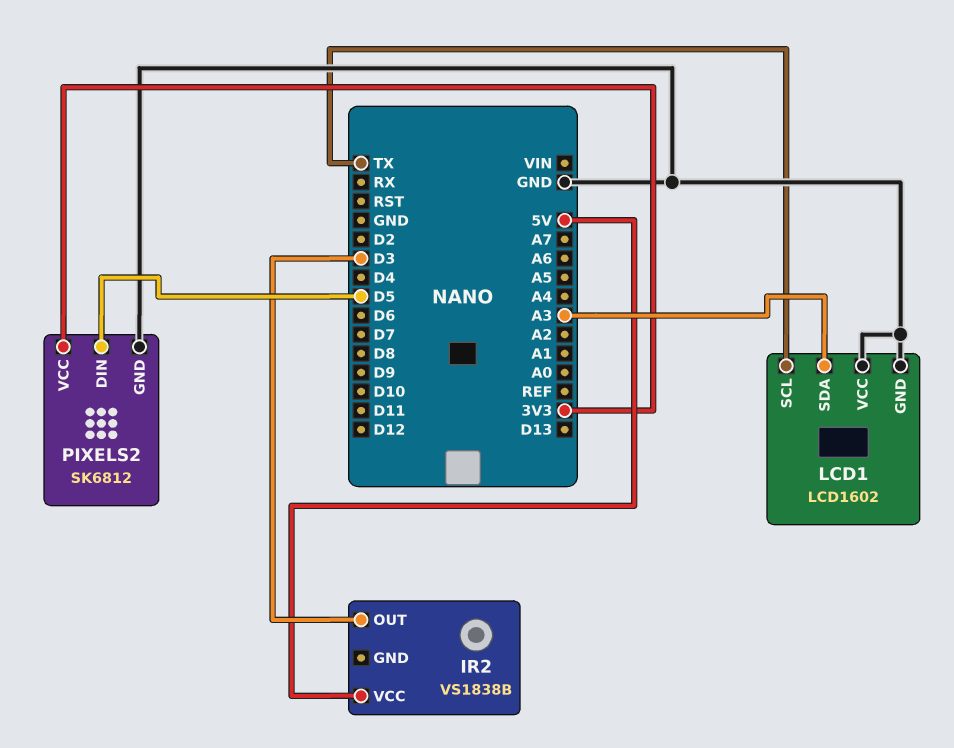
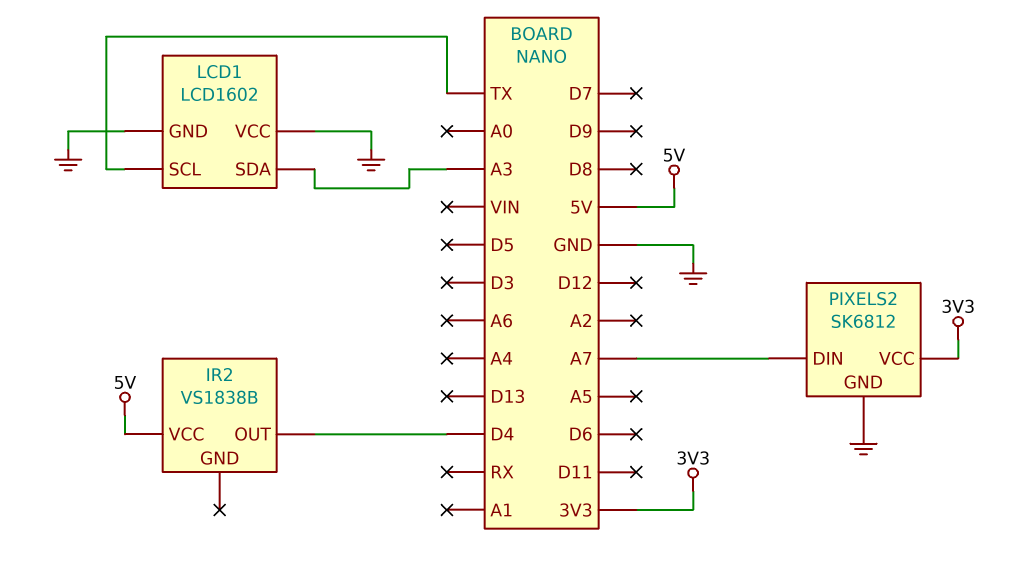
IR2 pin OUT: D3 -> D4
PIXELS2 pin DIN: D5 -> A7

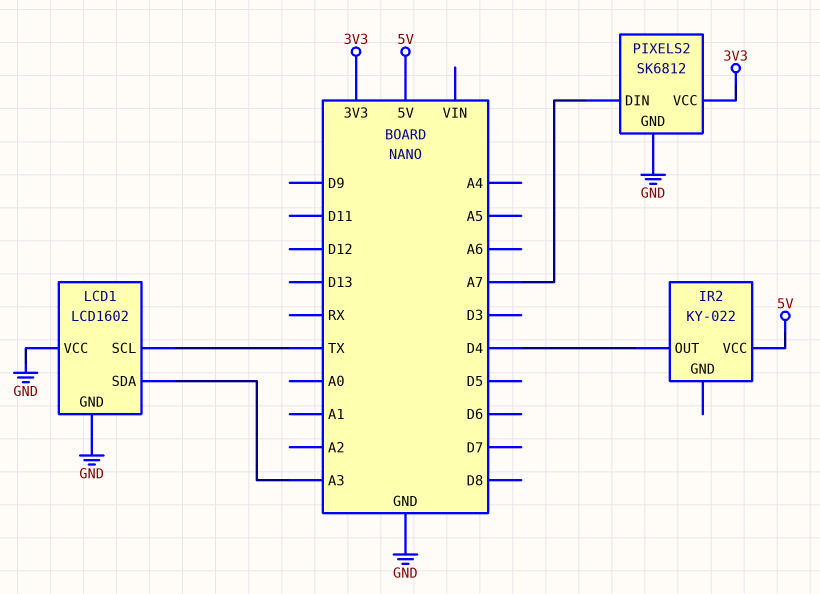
IR2: VS1838B -> KY-022

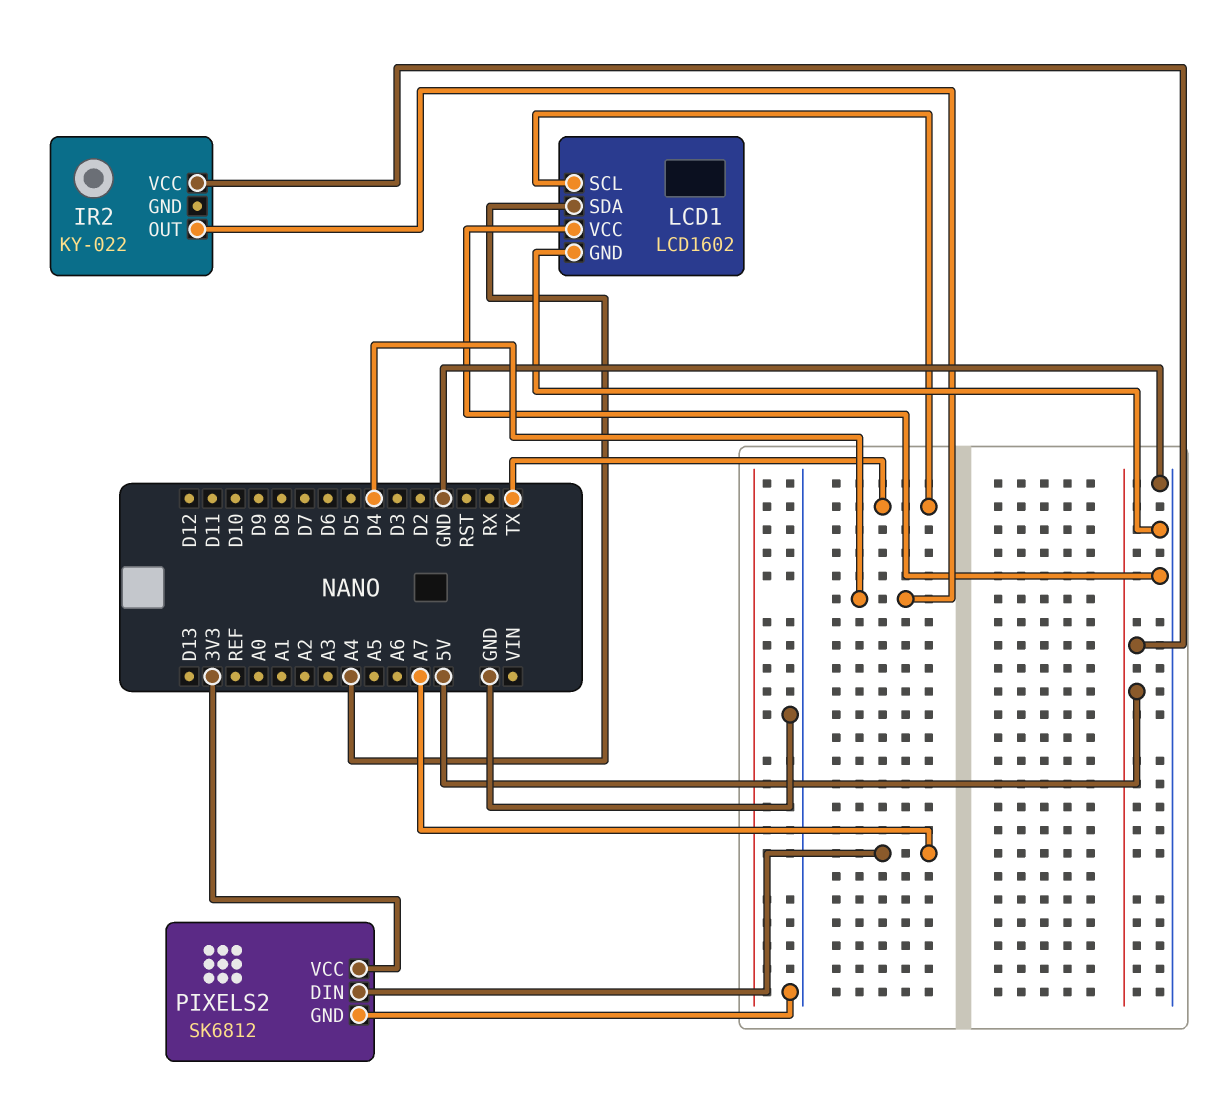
LCD1 pin SDA: A3 -> A4

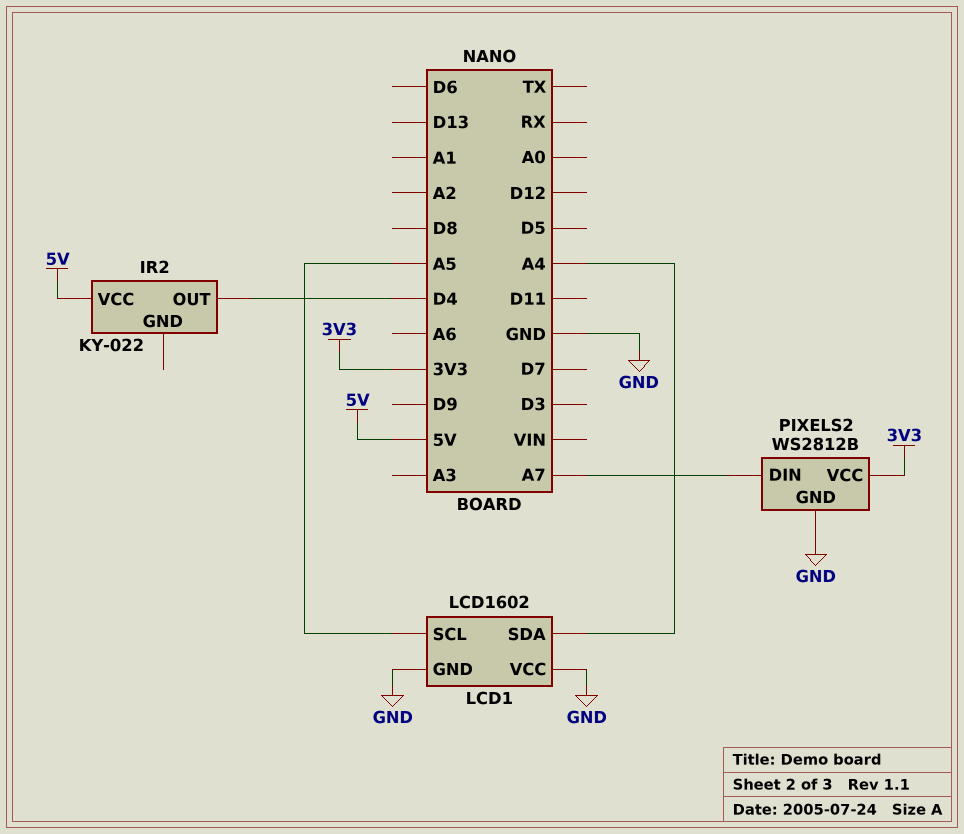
LCD1 pin SCL: TX -> A5
PIXELS2: SK6812 -> WS2812B

